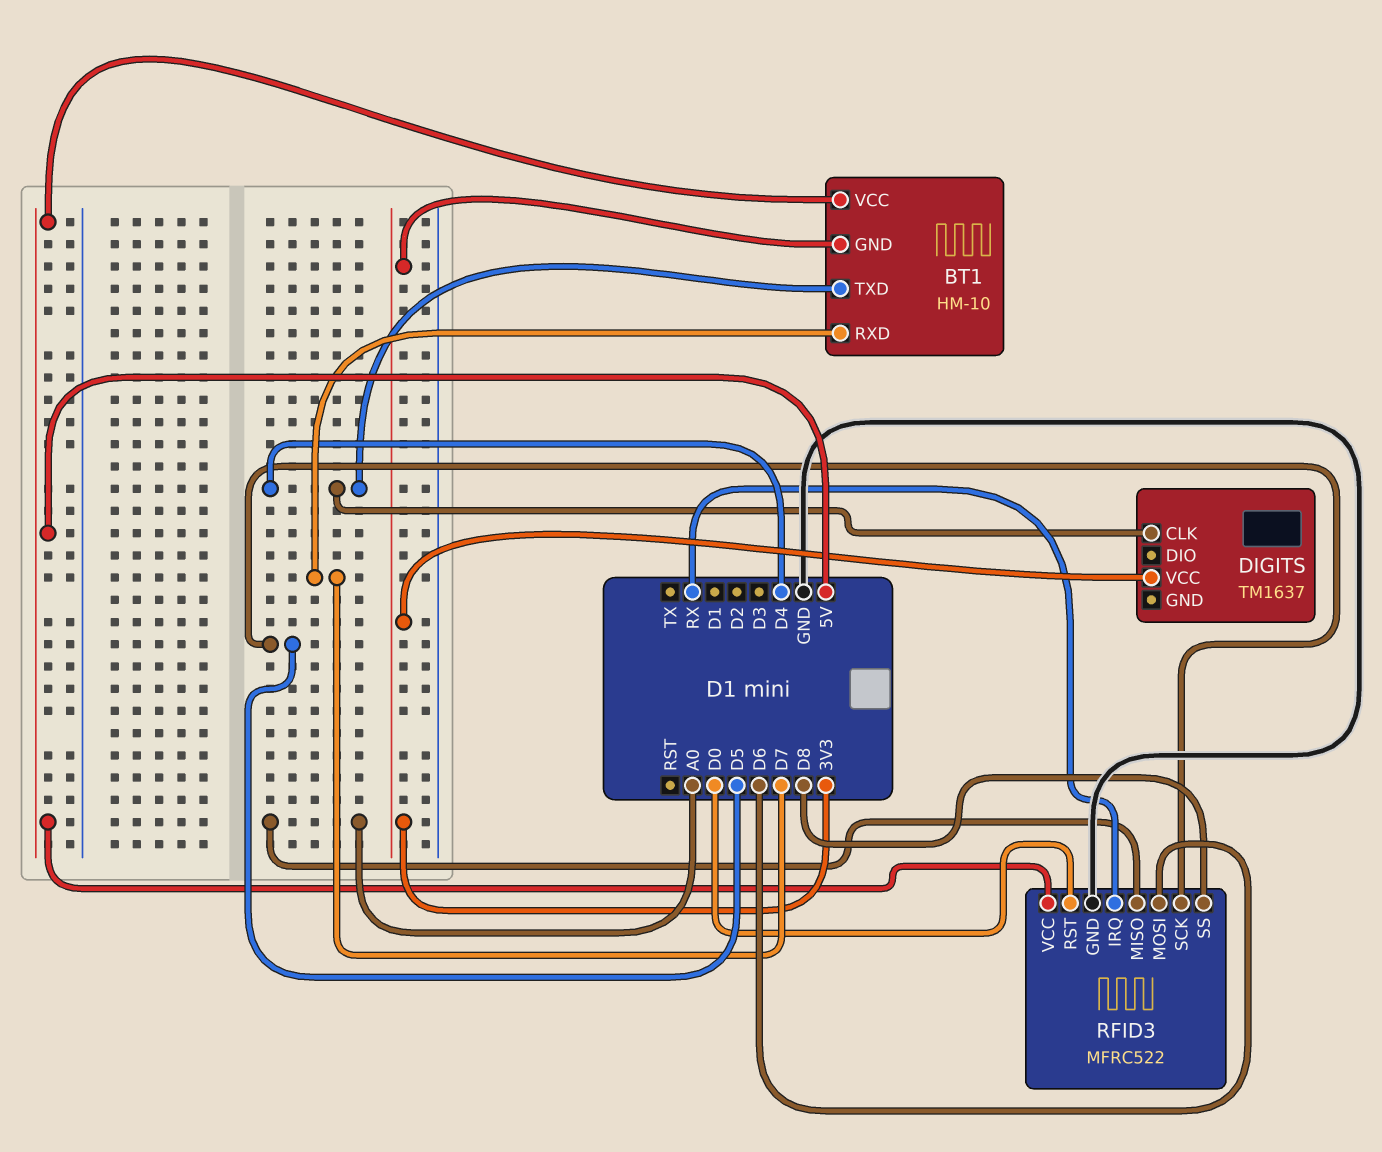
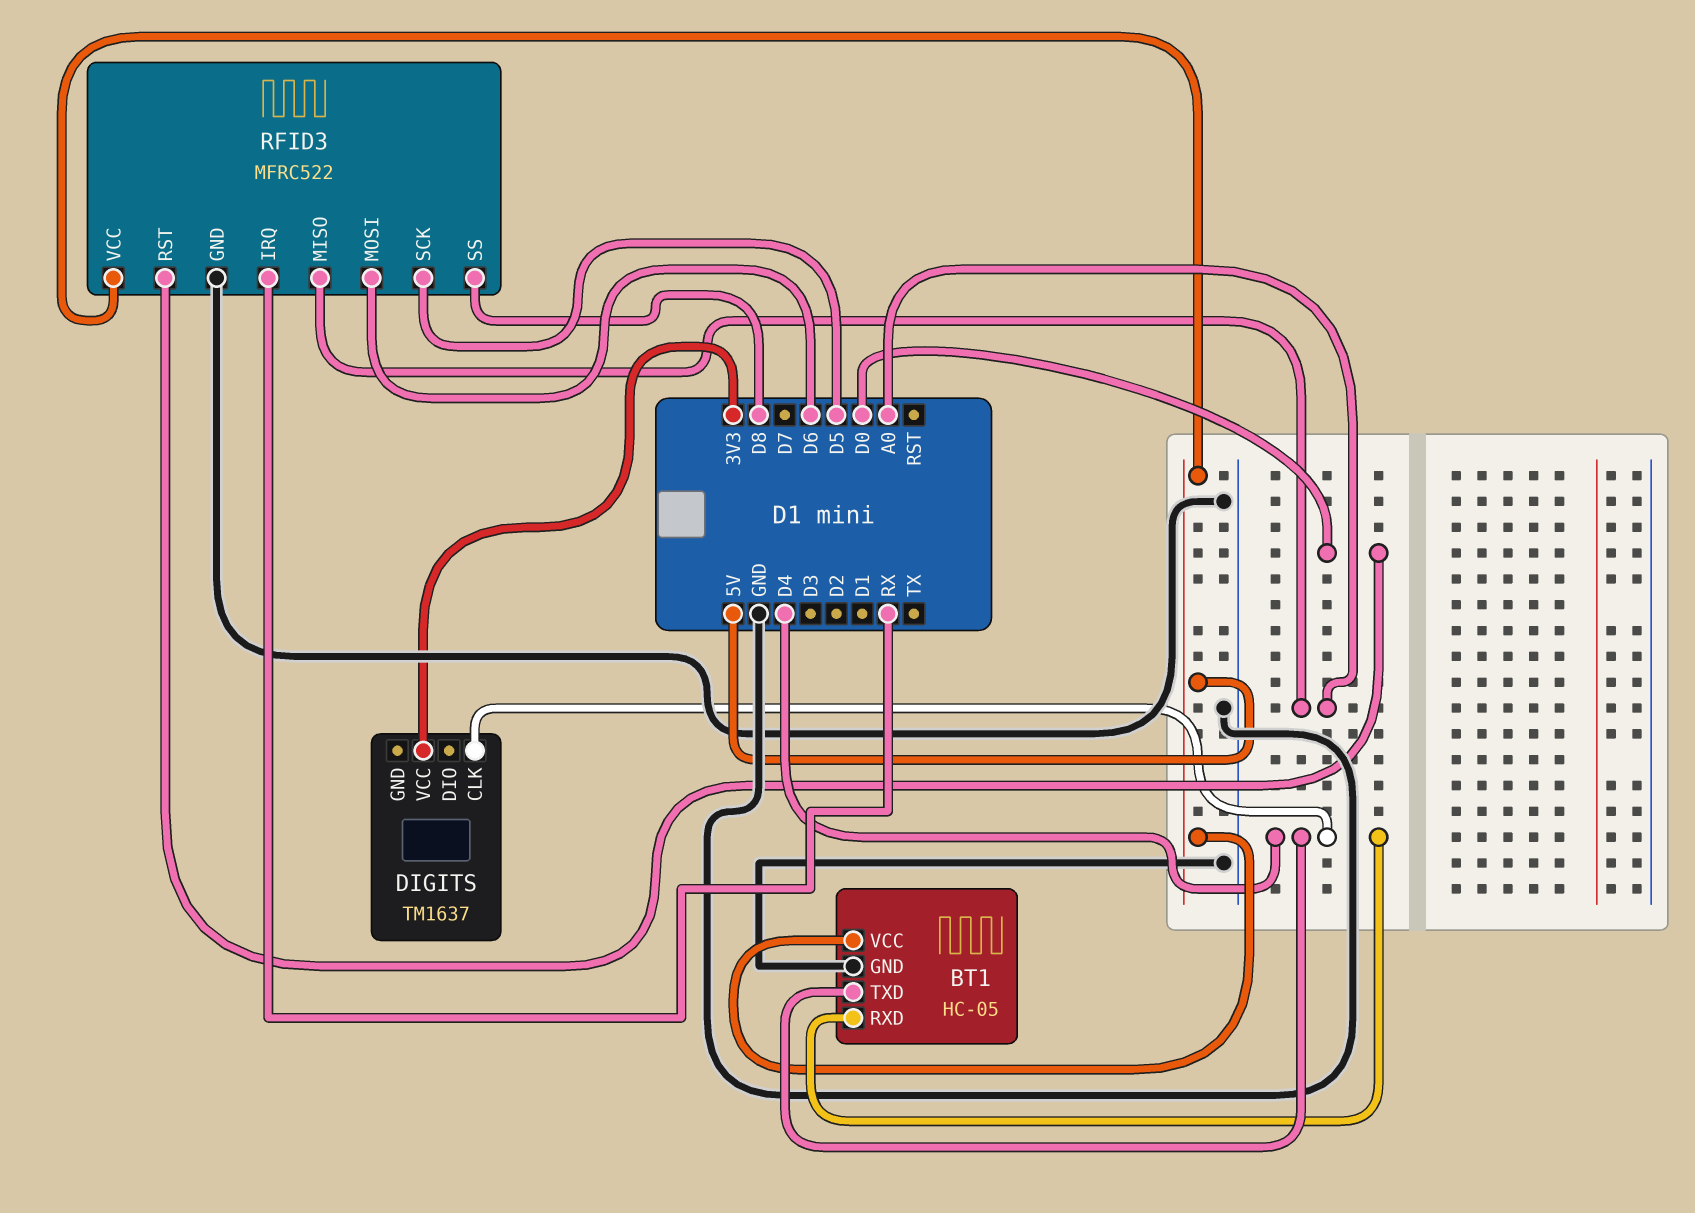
BT1: HM-10 -> HC-05
BT1 pin GND: 3V3 -> GND
BT1 pin RXD: D7 -> D4

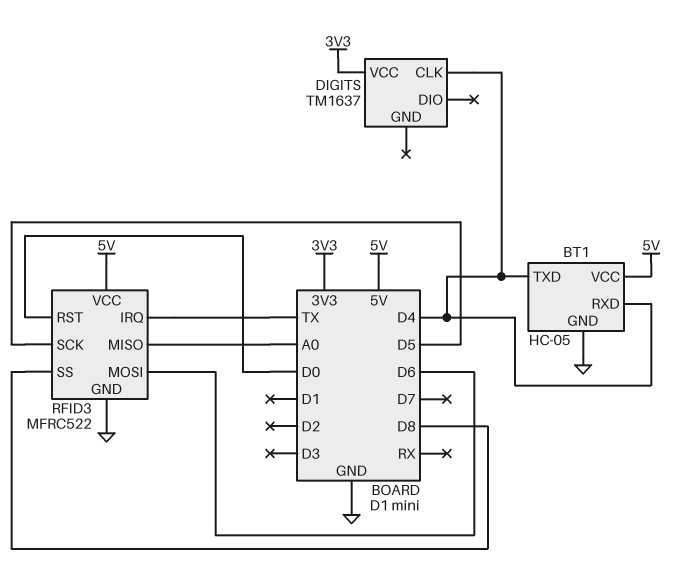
RFID3 pin IRQ: RX -> TX

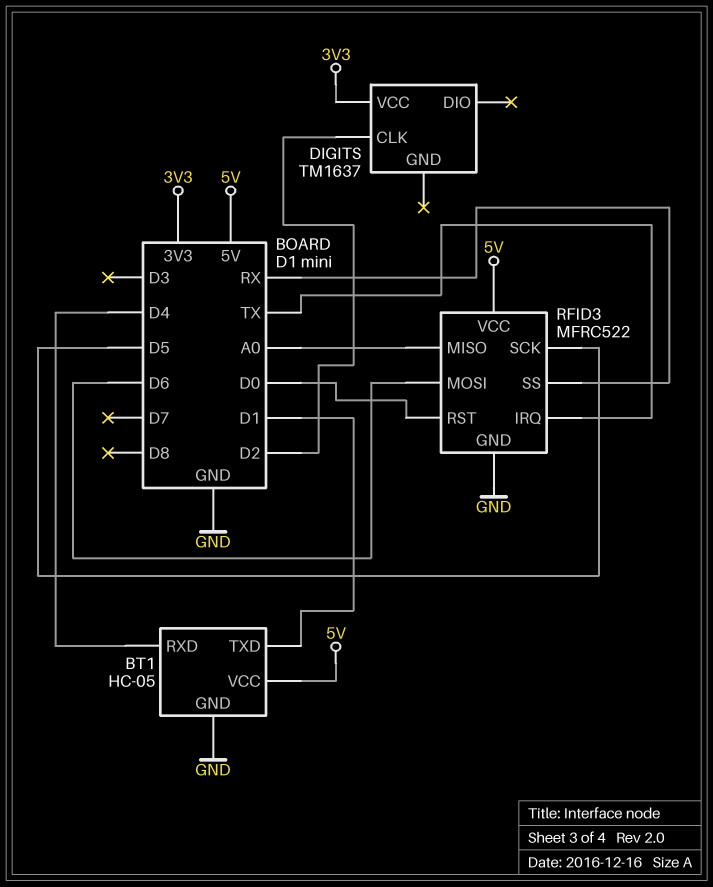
BT1 pin TXD: D4 -> D1
DIGITS pin CLK: D4 -> D2
RFID3 pin SS: D8 -> RX

